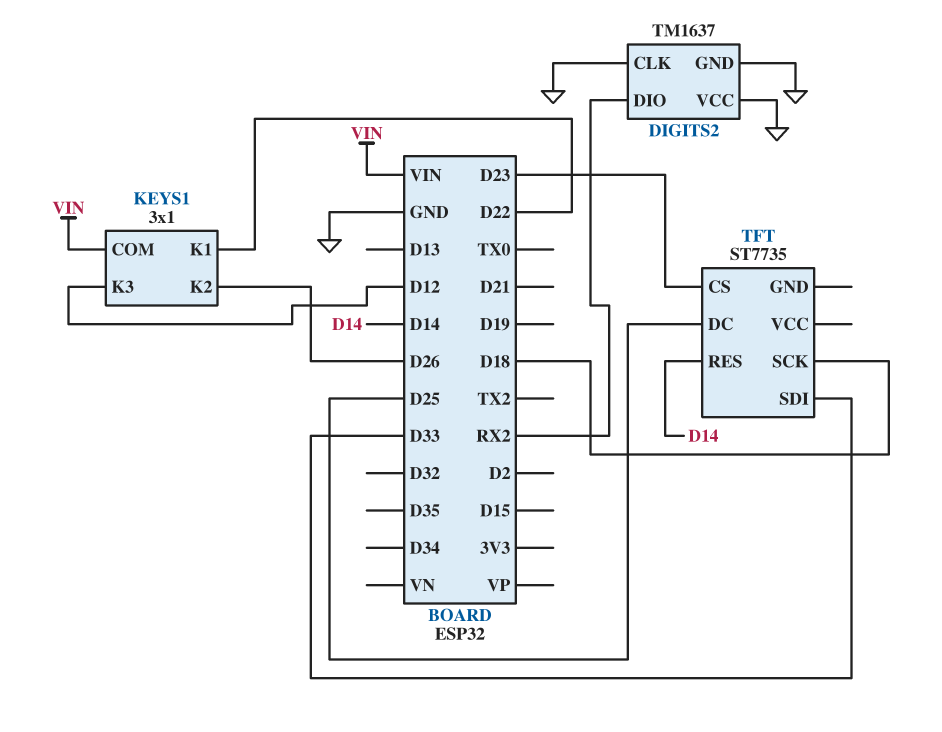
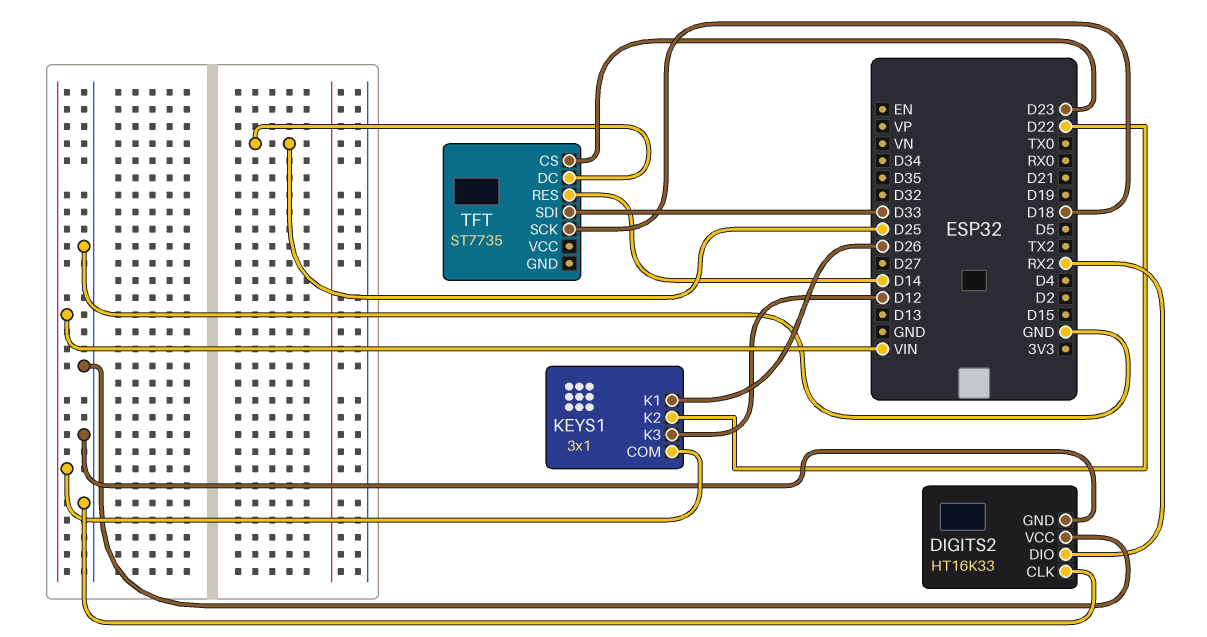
DIGITS2: TM1637 -> HT16K33
KEYS1 pin K1: D22 -> D26
KEYS1 pin K2: D26 -> D22

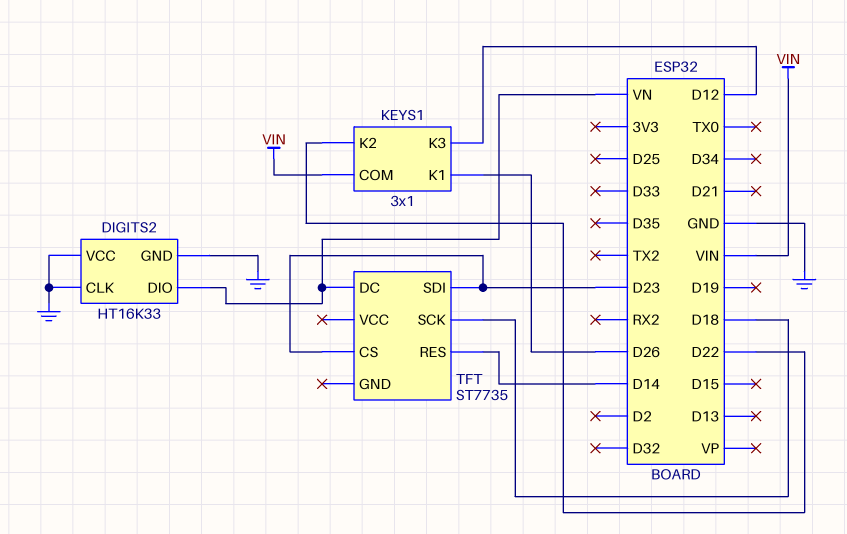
DIGITS2 pin DIO: RX2 -> VN
TFT pin DC: D25 -> VN
TFT pin SDI: D33 -> D23

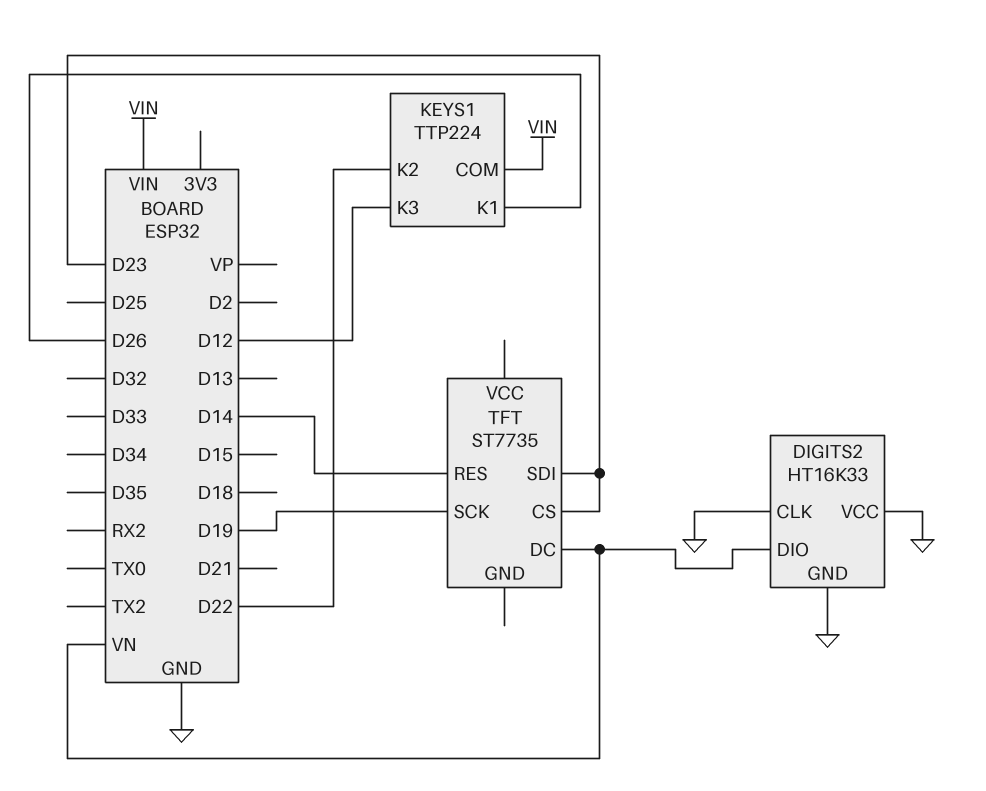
KEYS1: 3x1 -> TTP224
TFT pin SCK: D18 -> D19

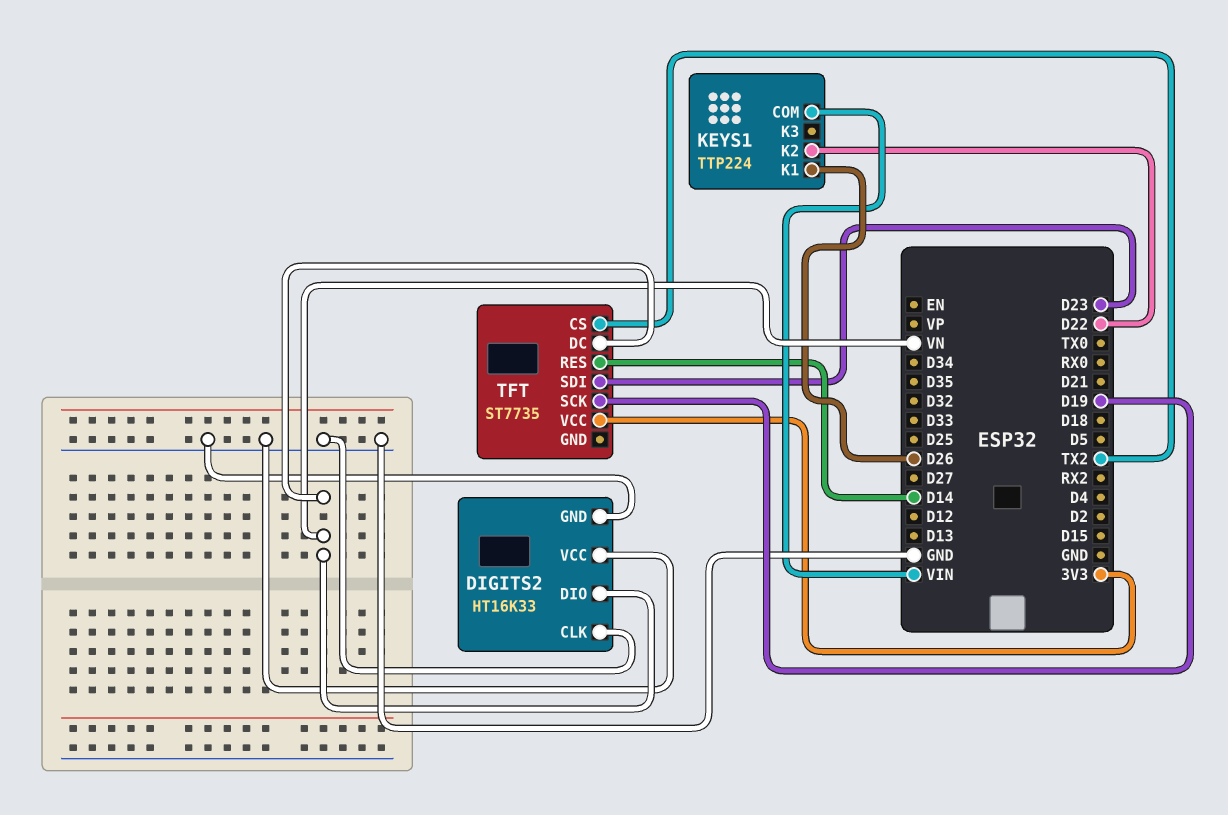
KEYS1 pin K3: D12 -> none
TFT pin CS: D23 -> TX2
TFT pin VCC: none -> 3V3

